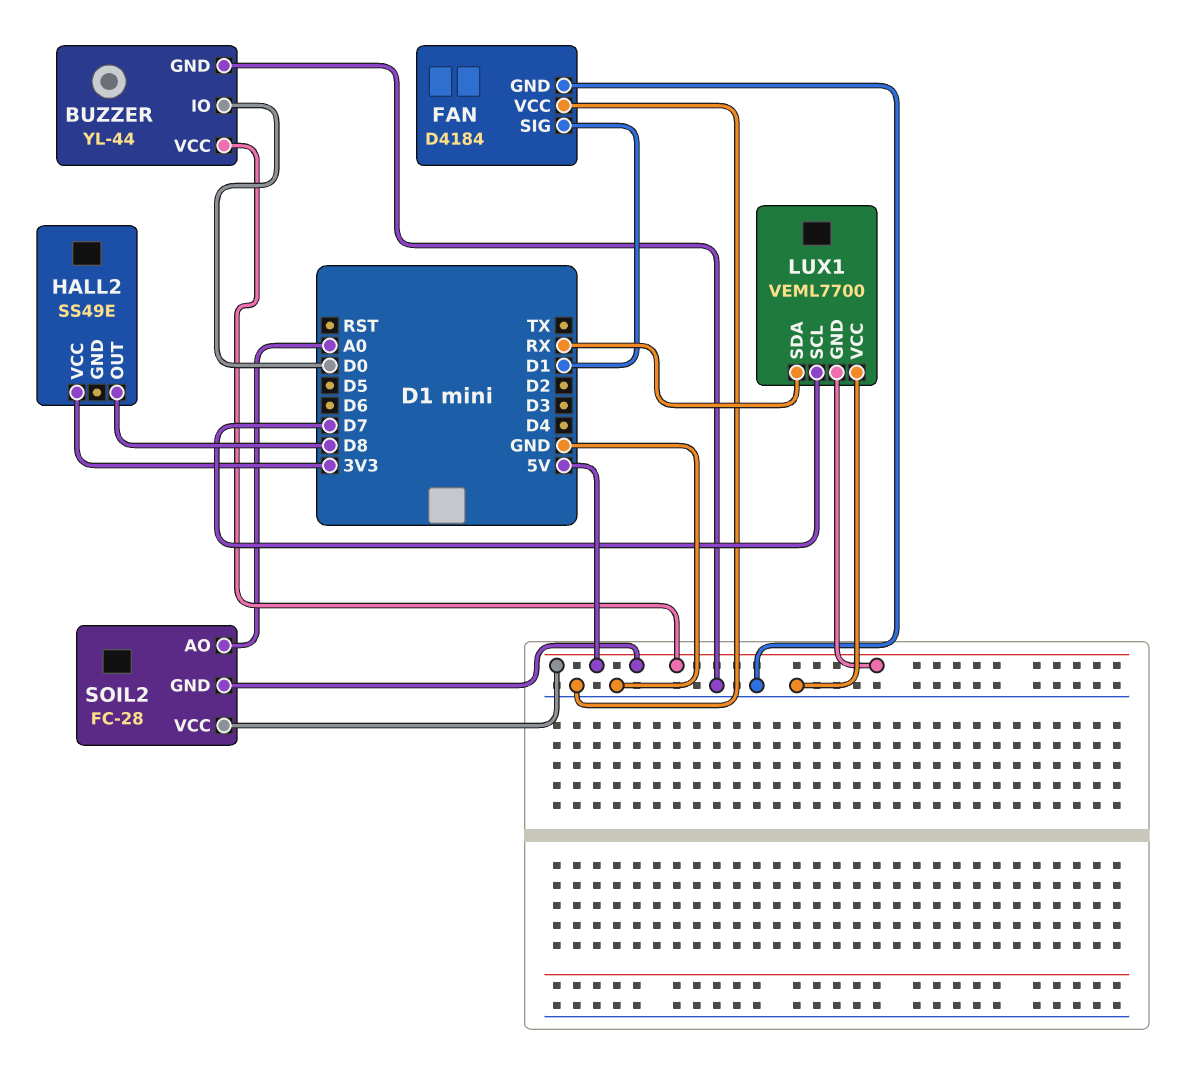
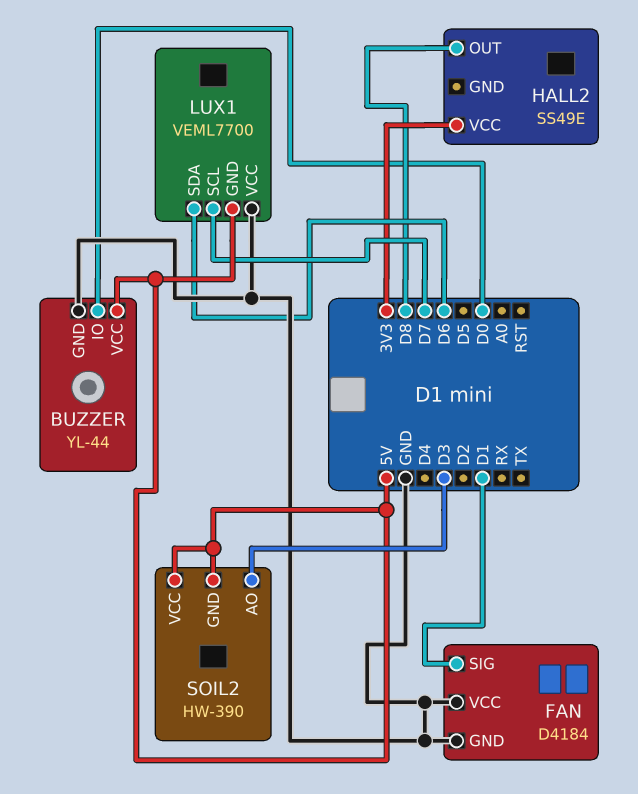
LUX1 pin SDA: RX -> D6
SOIL2: FC-28 -> HW-390
SOIL2 pin AO: A0 -> D3

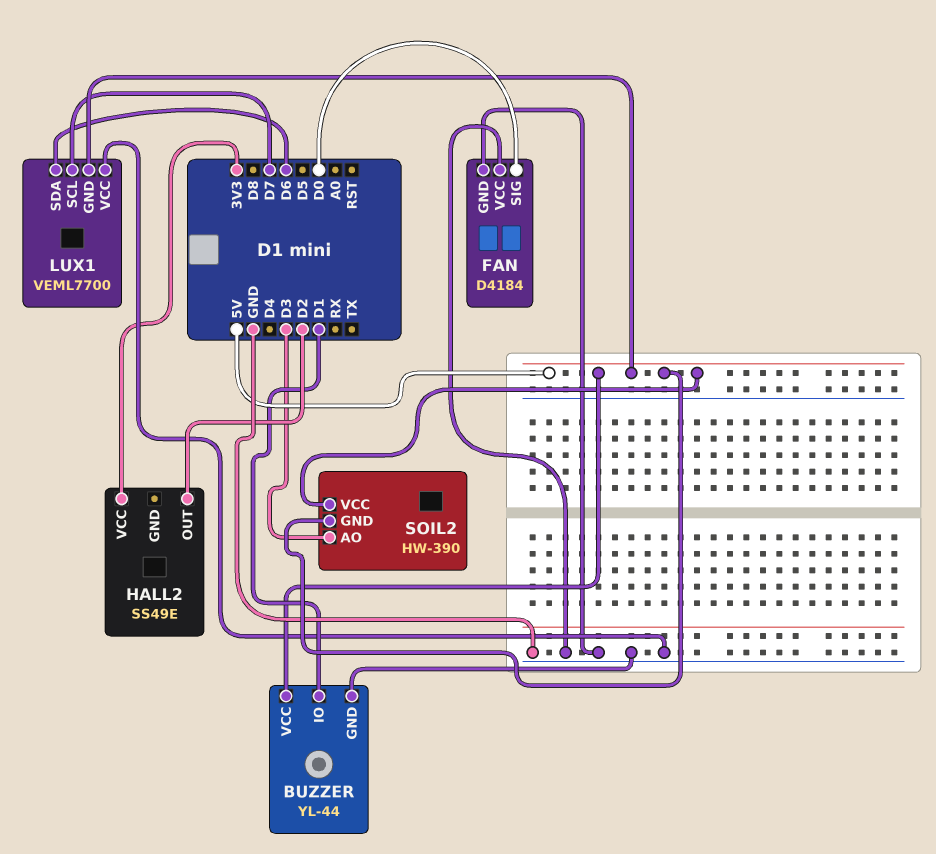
BUZZER pin IO: D0 -> D1
FAN pin SIG: D1 -> D0
HALL2 pin OUT: D8 -> D2

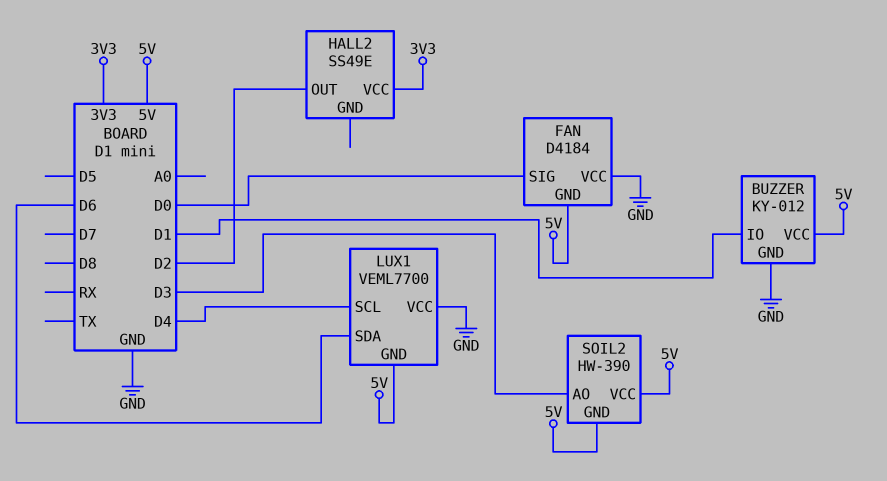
BUZZER: YL-44 -> KY-012
FAN pin GND: GND -> 5V
LUX1 pin SCL: D7 -> D4

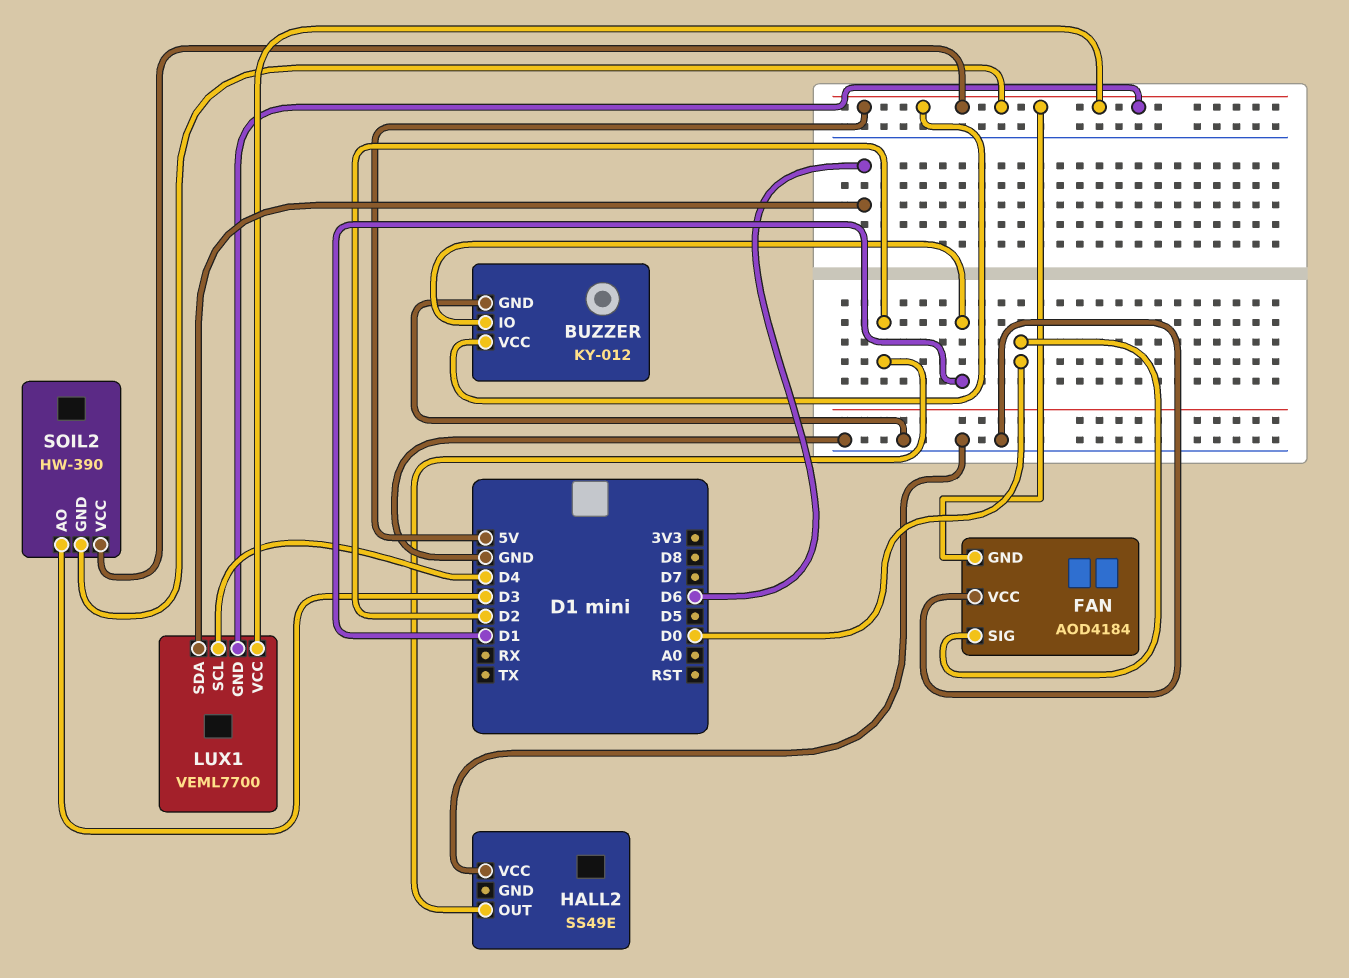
FAN: D4184 -> AOD4184
HALL2 pin VCC: 3V3 -> GND
LUX1 pin VCC: GND -> 5V

